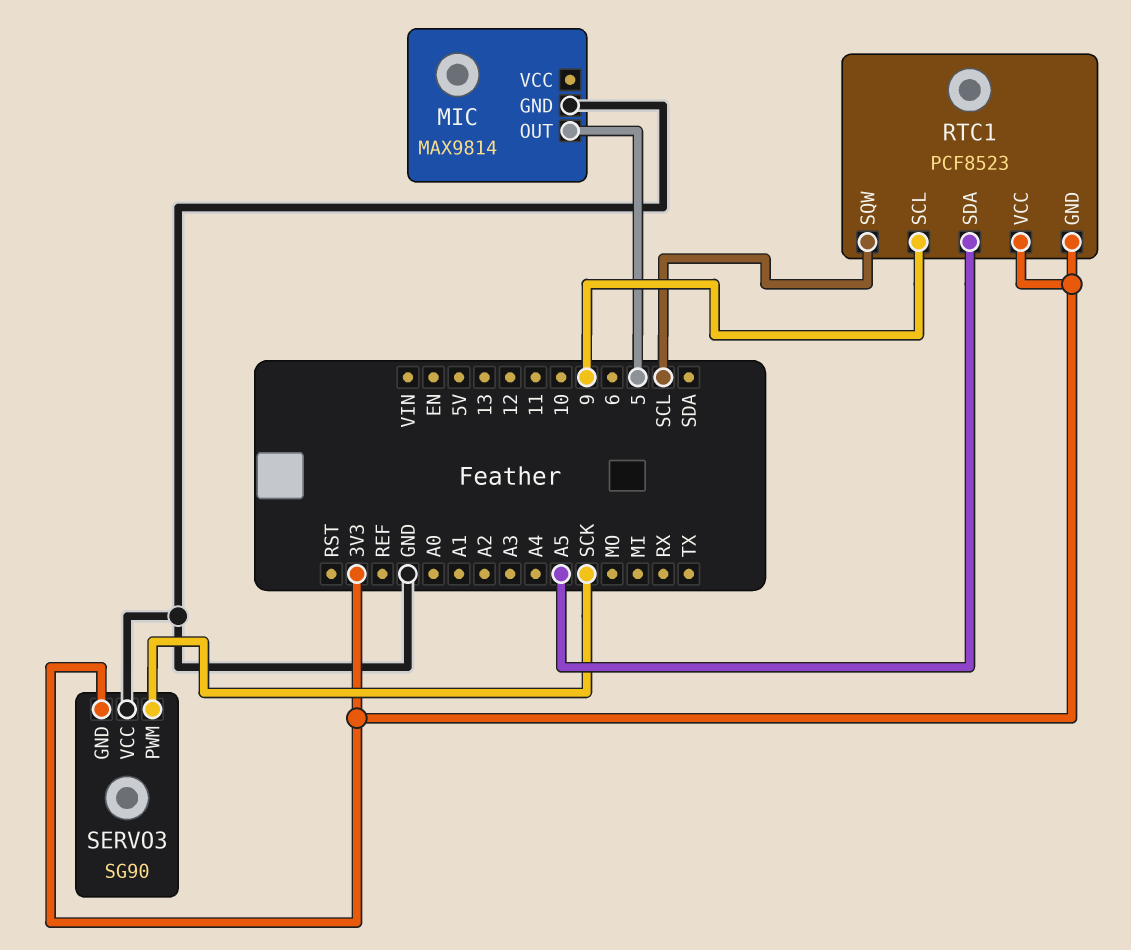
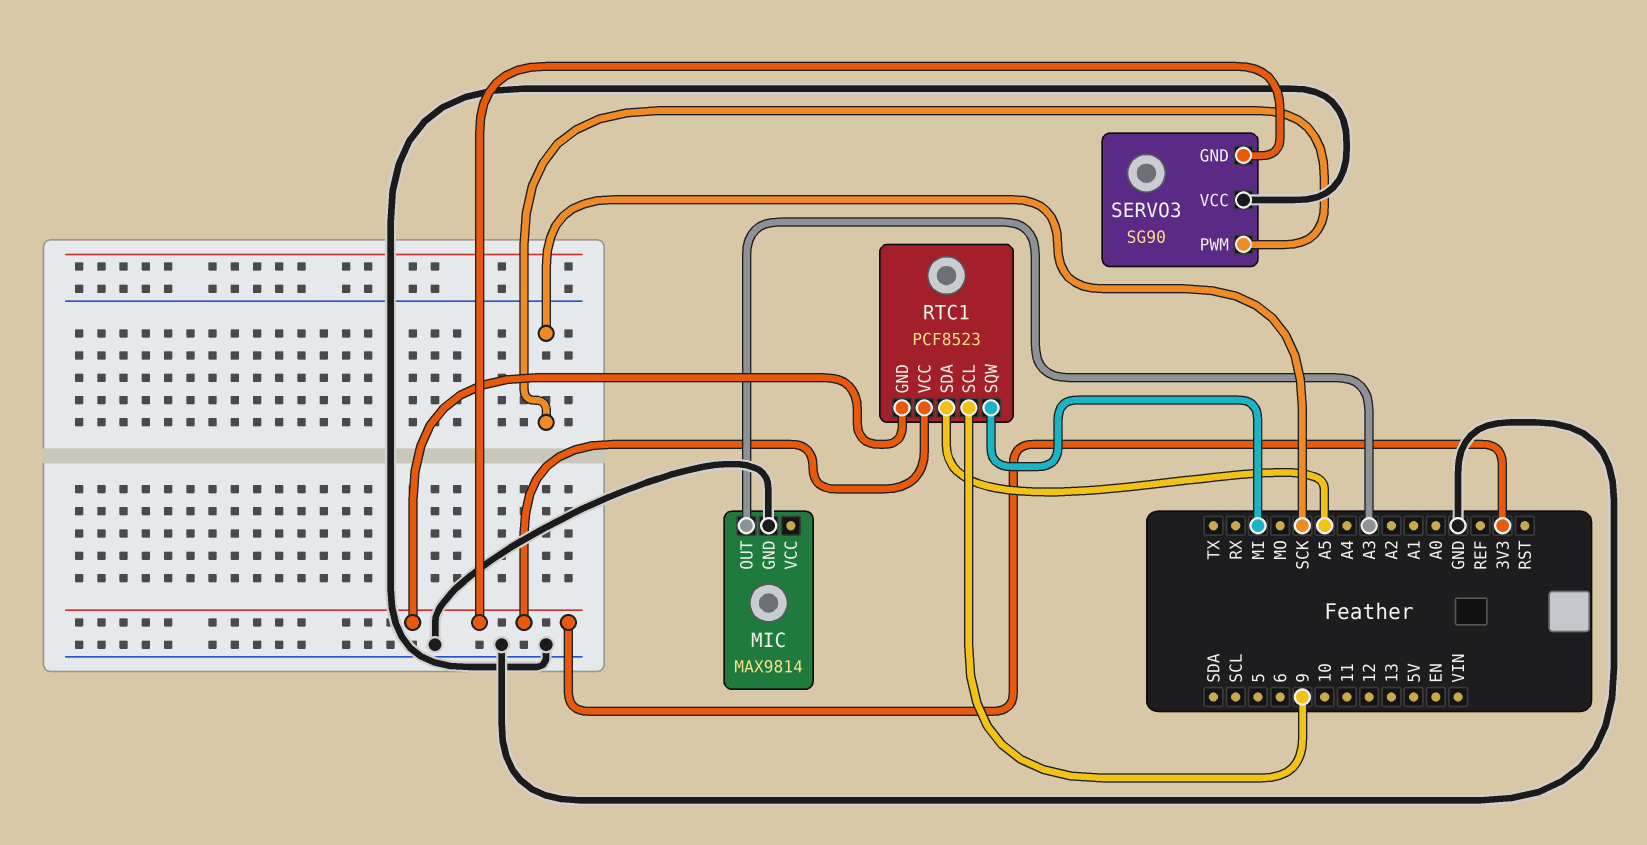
MIC pin OUT: 5 -> A3
RTC1 pin SQW: SCL -> MI

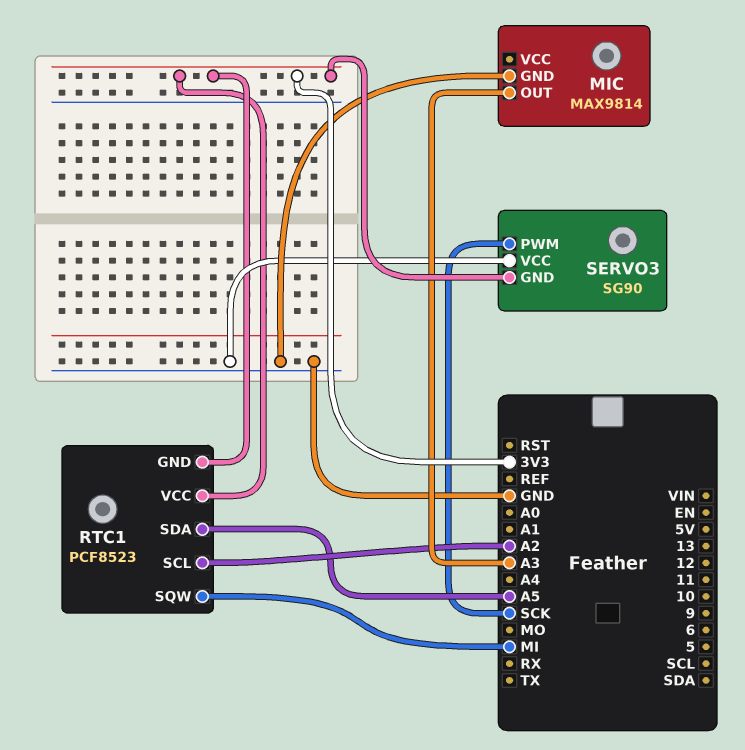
RTC1 pin SCL: 9 -> A2

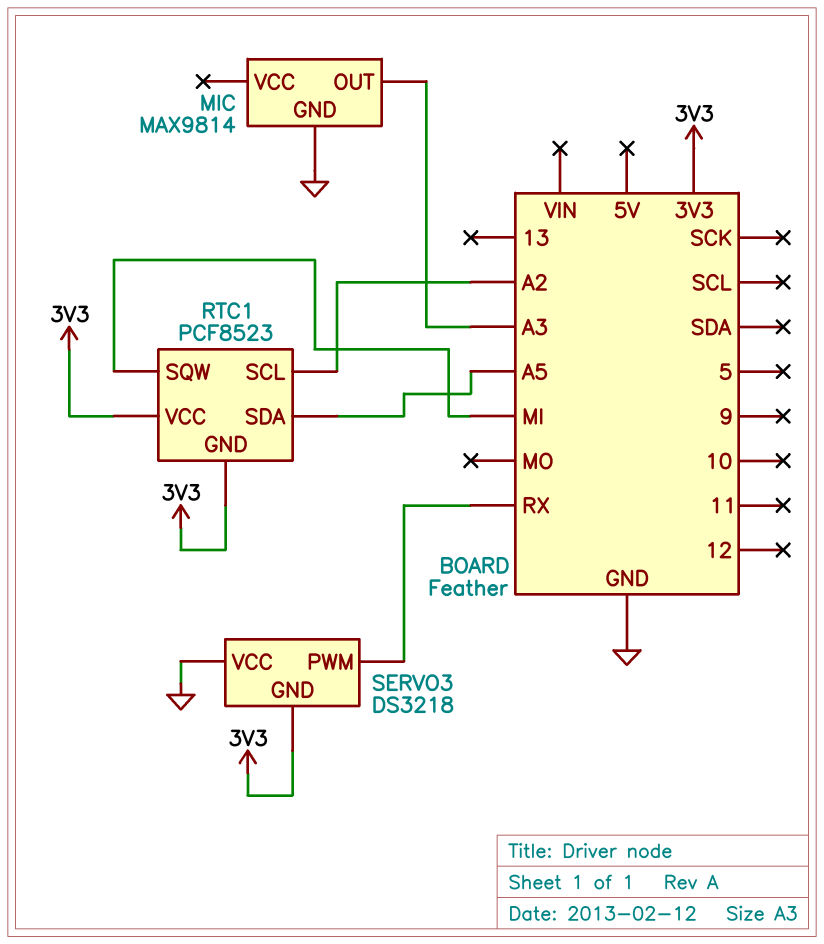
SERVO3: SG90 -> DS3218
SERVO3 pin PWM: SCK -> RX

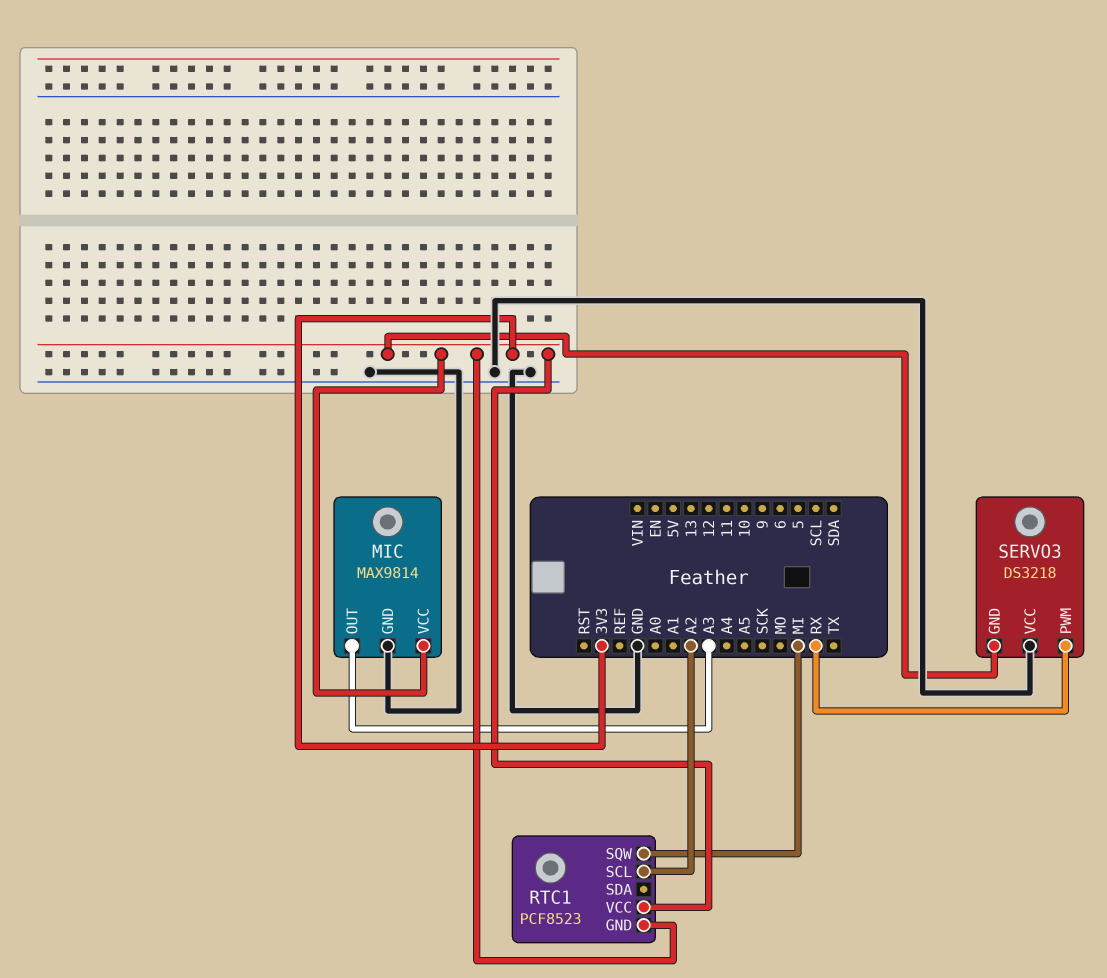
MIC pin VCC: none -> 3V3
RTC1 pin SDA: A5 -> none

